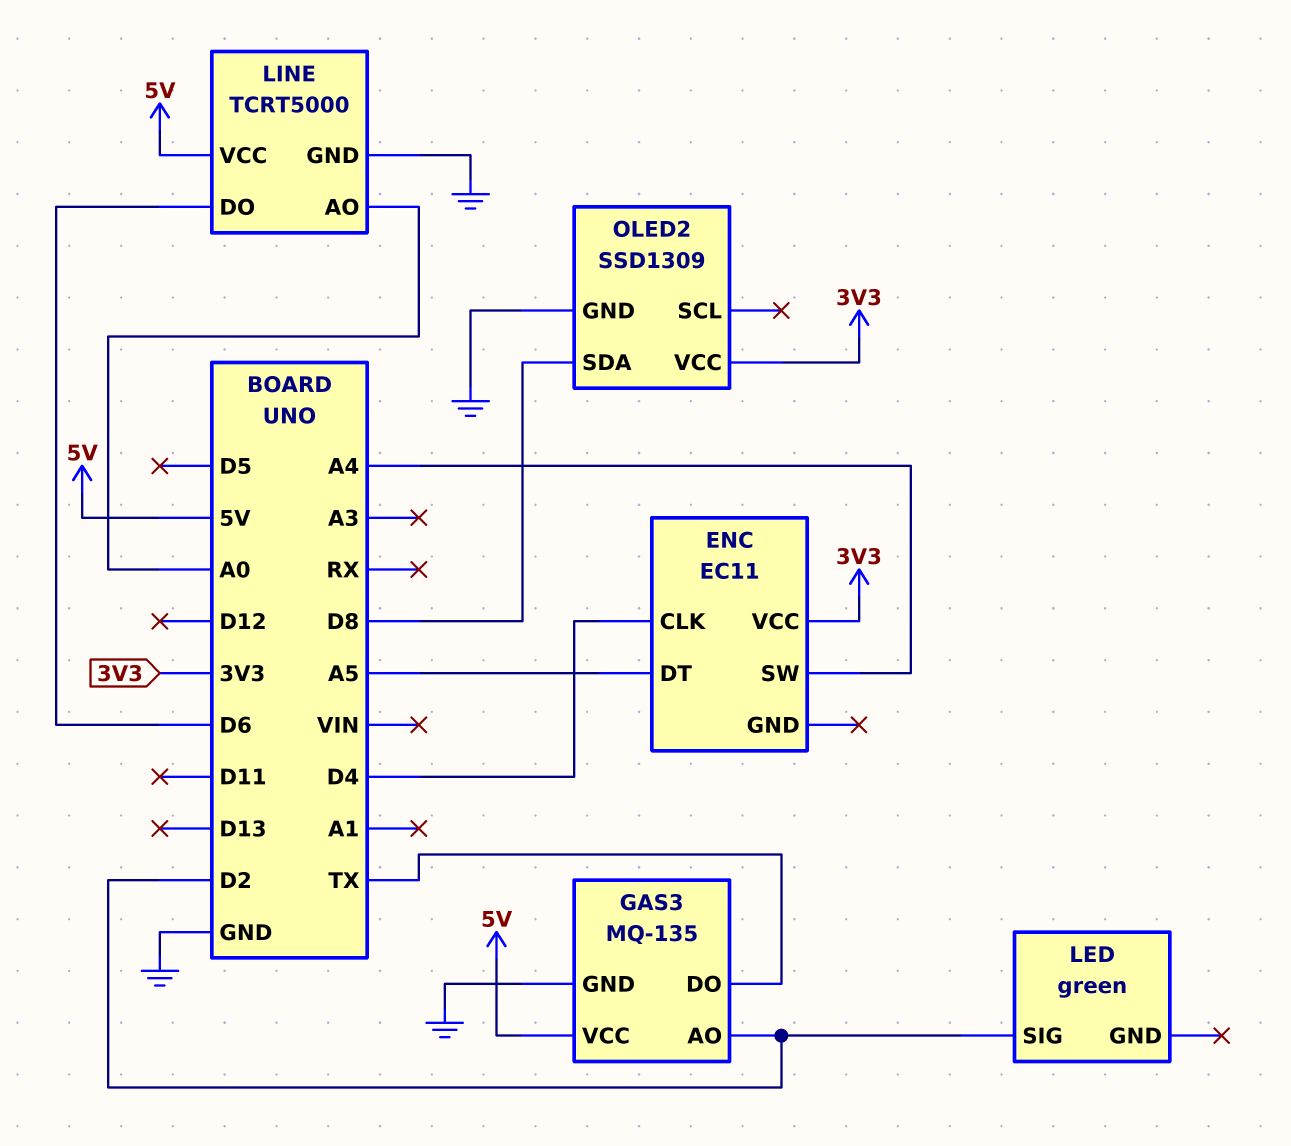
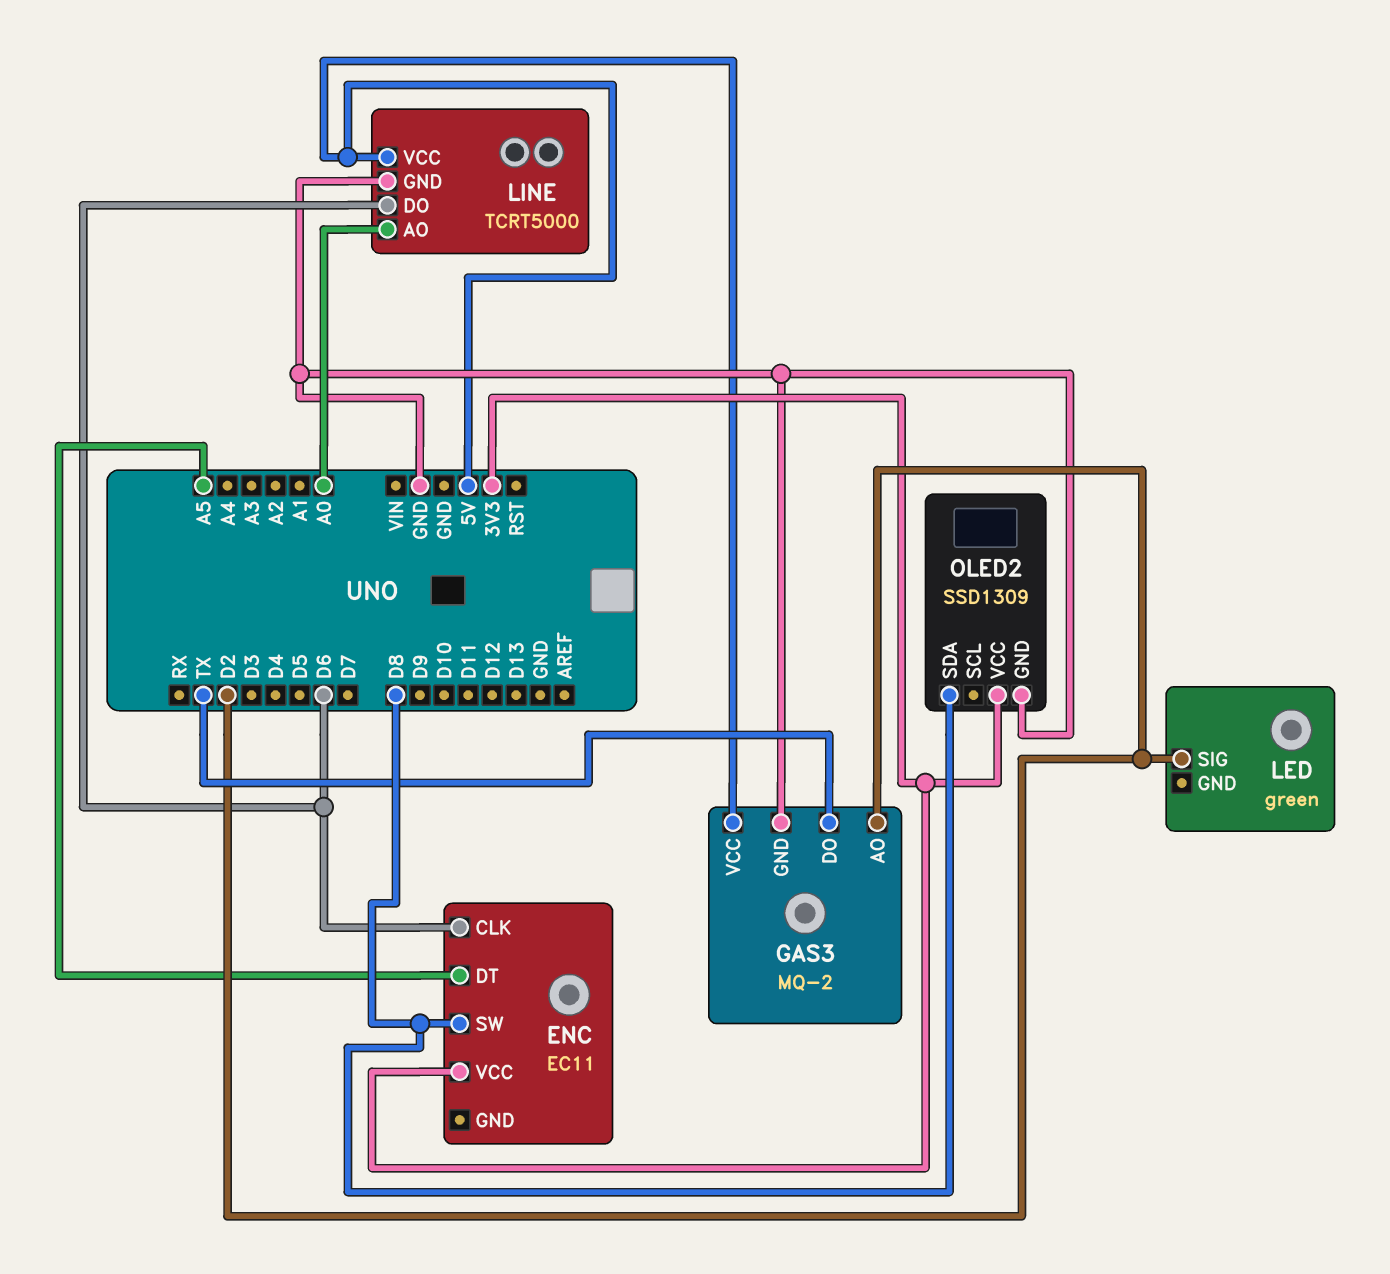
ENC pin CLK: D4 -> D6
ENC pin SW: A4 -> D8
GAS3: MQ-135 -> MQ-2

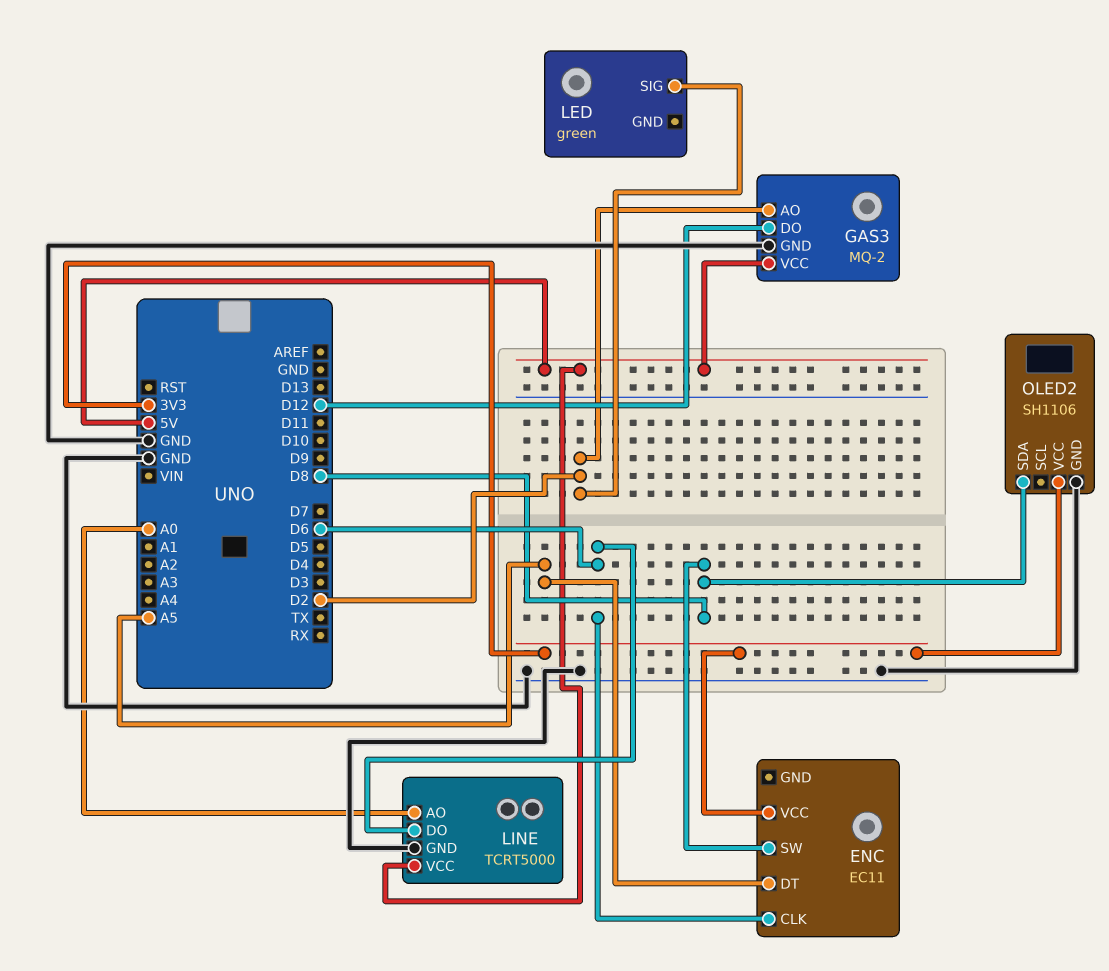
GAS3 pin DO: TX -> D12
OLED2: SSD1309 -> SH1106

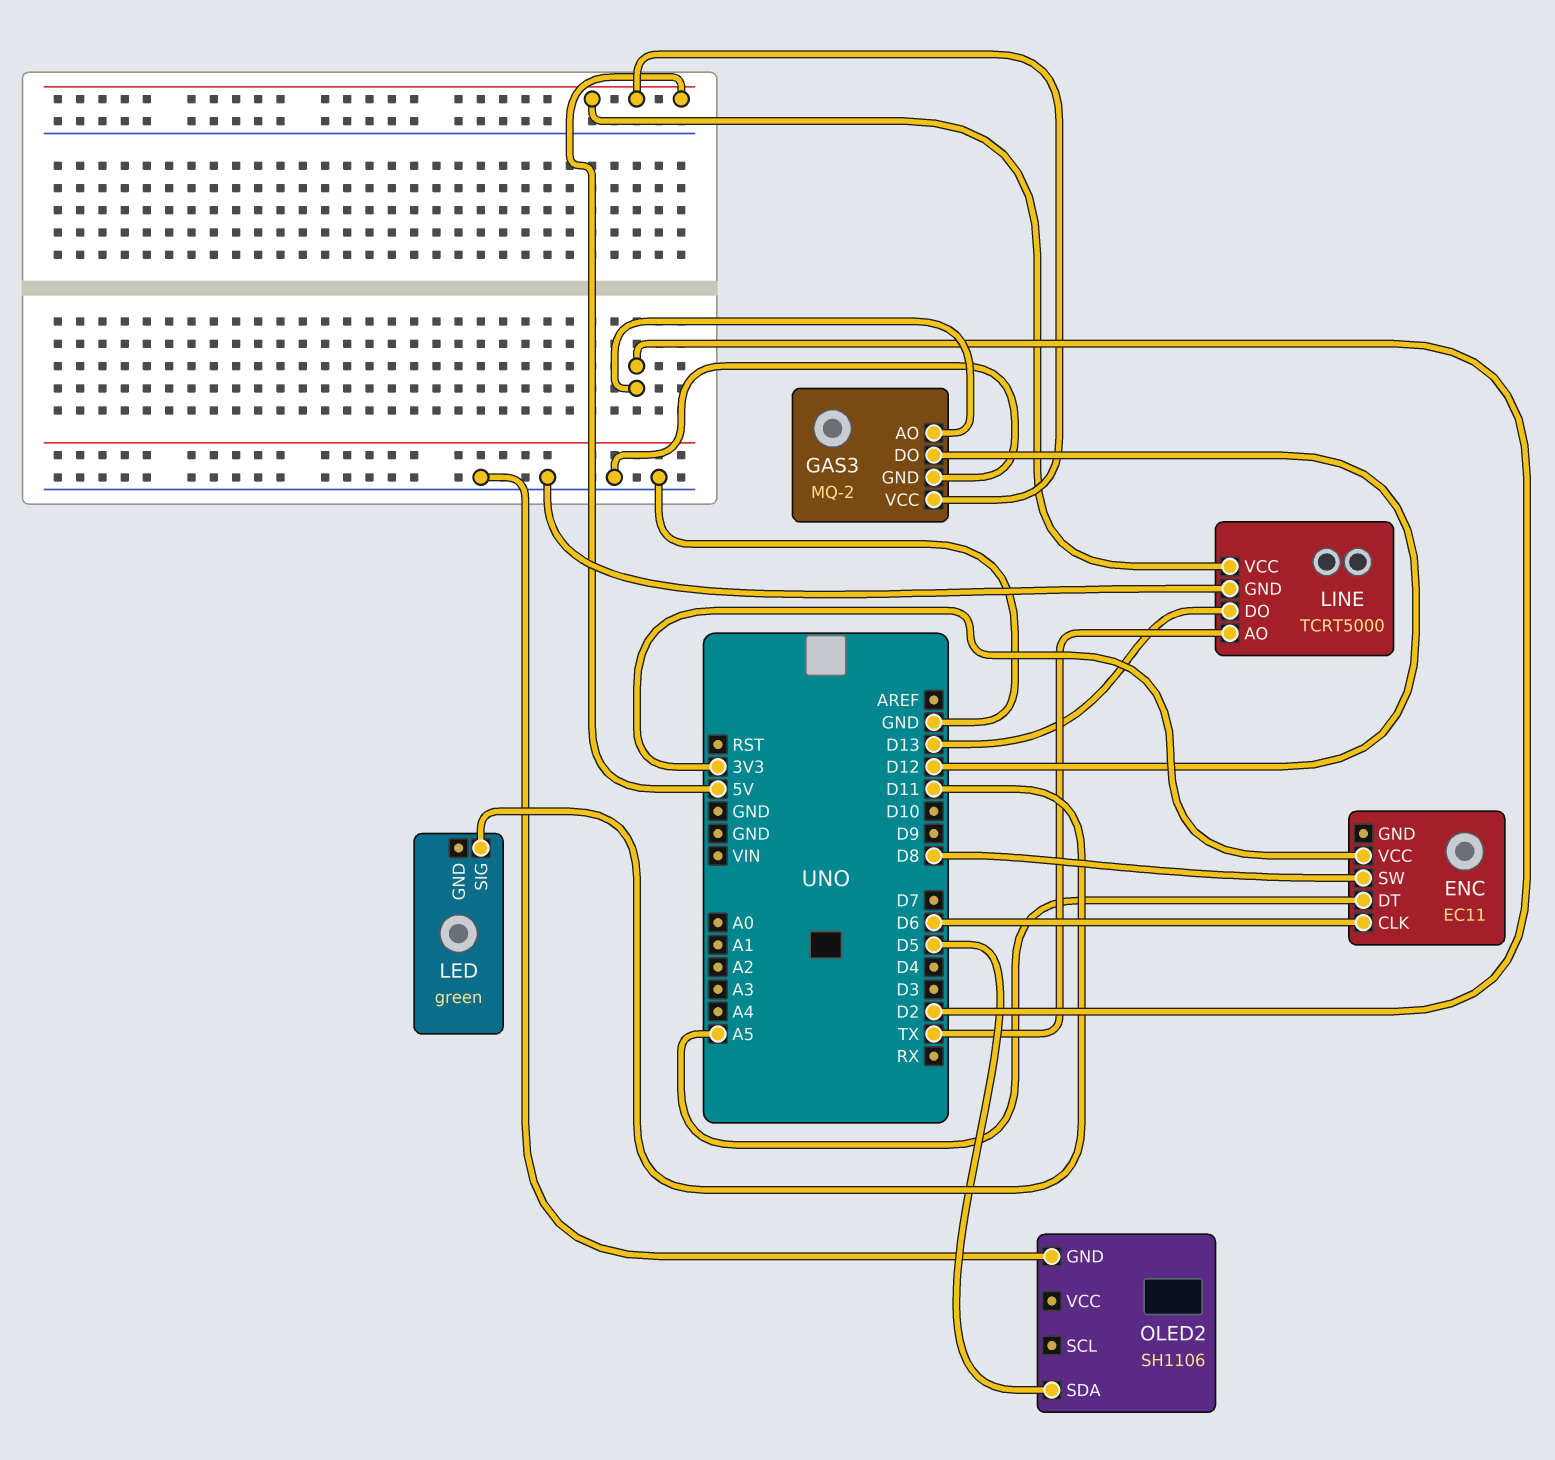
LED pin SIG: D2 -> D11
LINE pin AO: A0 -> TX
LINE pin DO: D6 -> D13
OLED2 pin SDA: D8 -> D5
OLED2 pin VCC: 3V3 -> none

